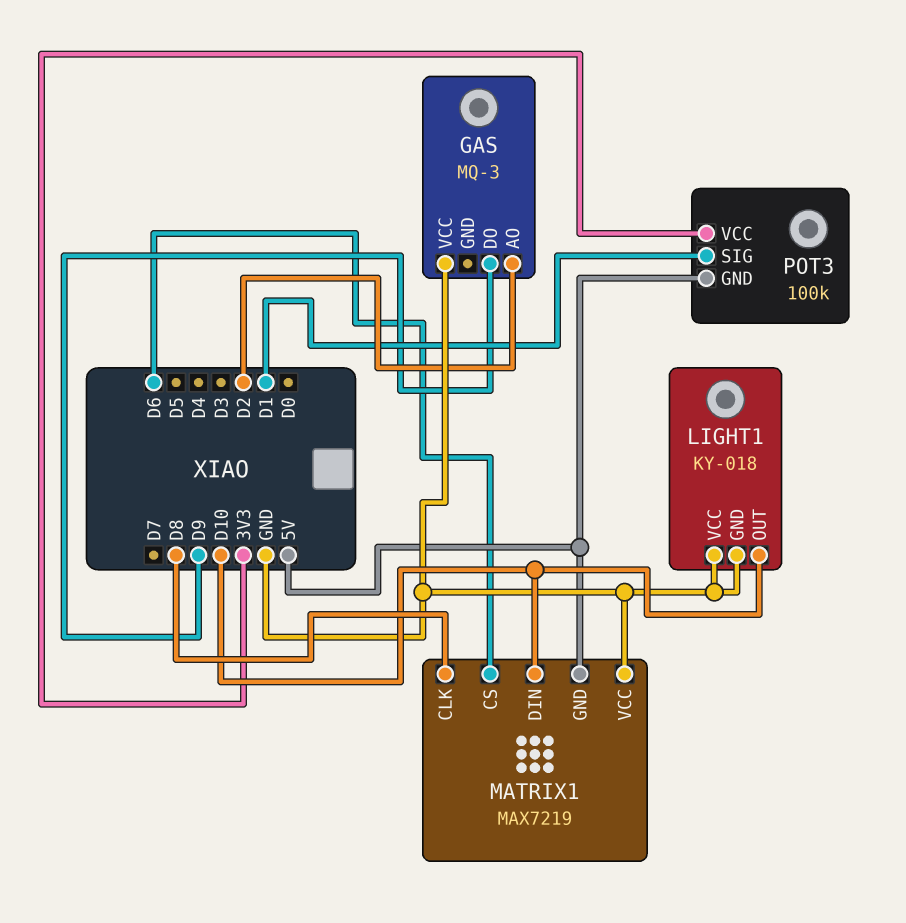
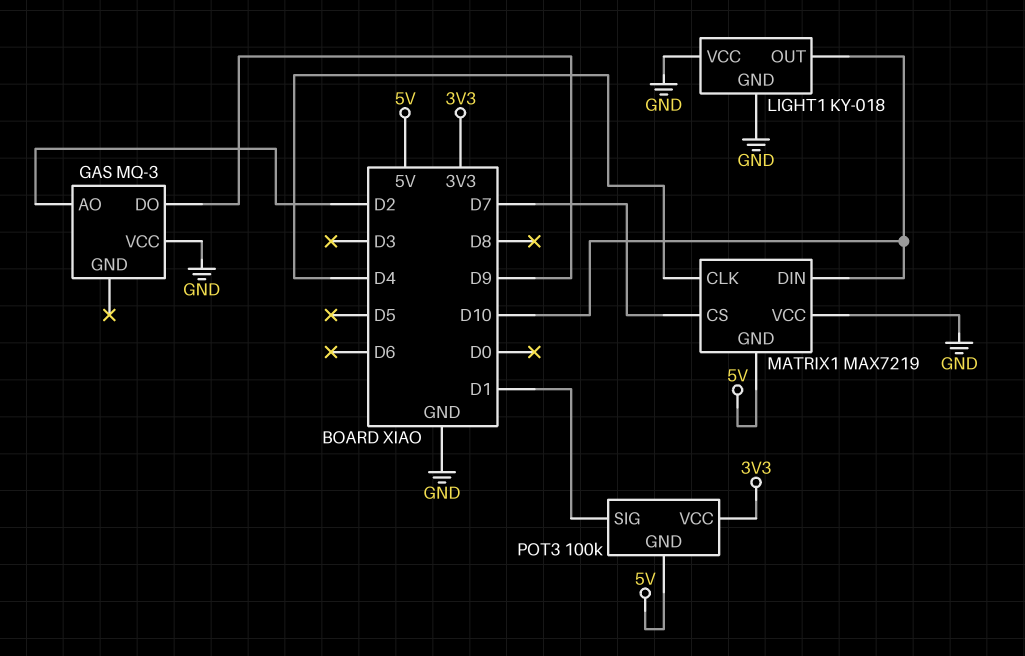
MATRIX1 pin CLK: D8 -> D4
MATRIX1 pin CS: D6 -> D7

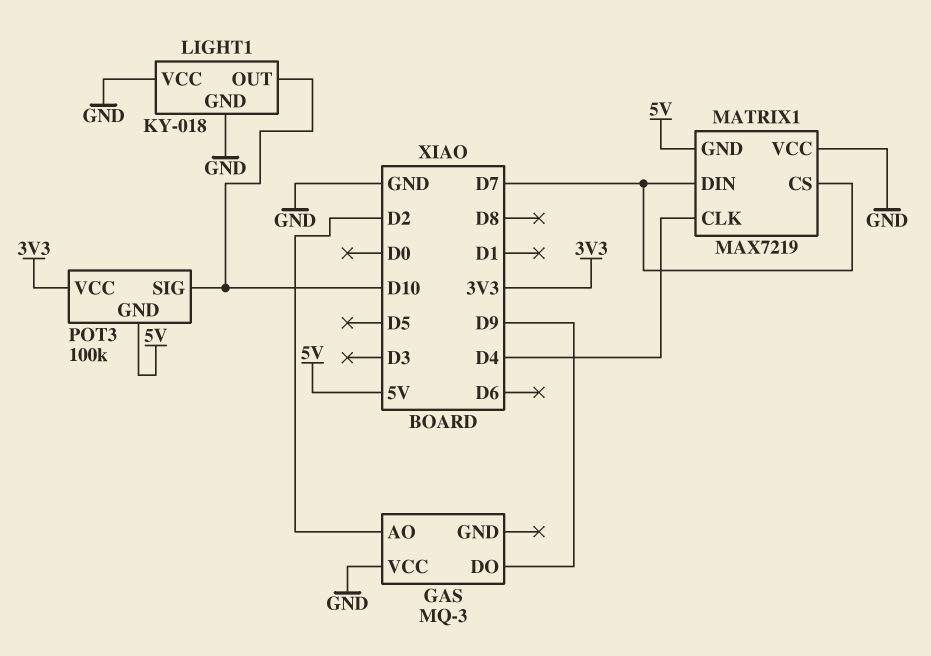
MATRIX1 pin DIN: D10 -> D7
POT3 pin SIG: D1 -> D10

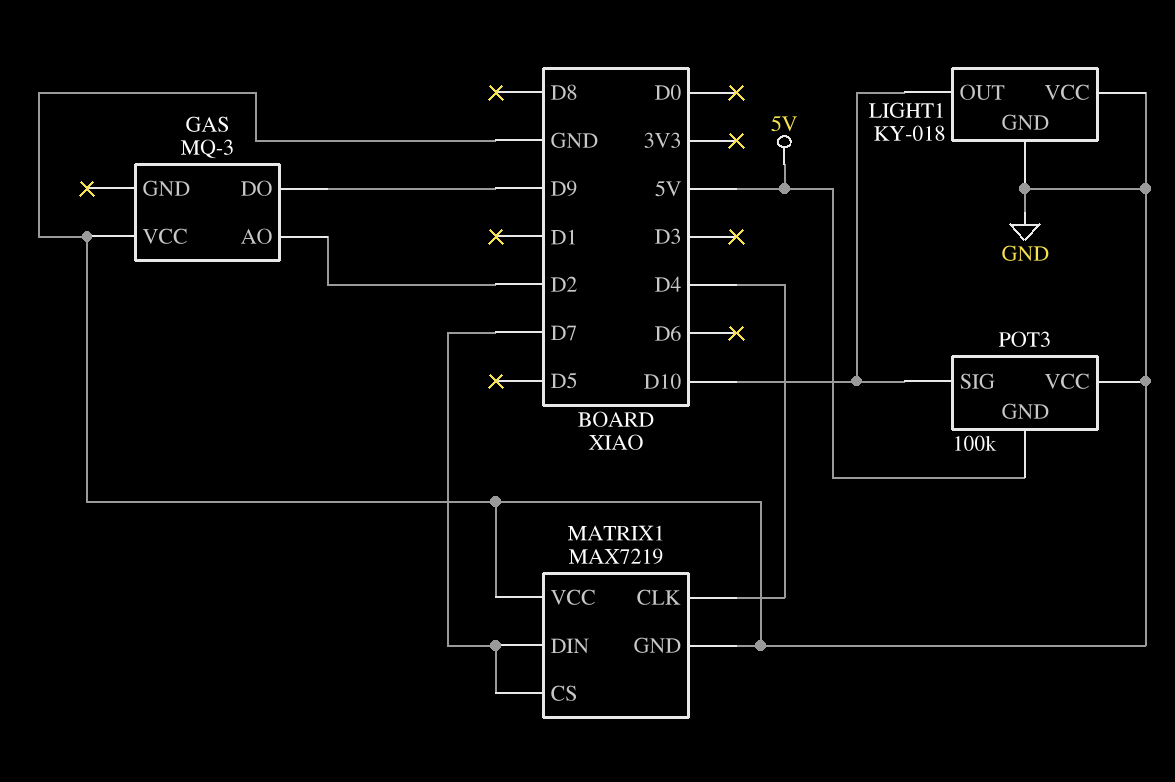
MATRIX1 pin GND: 5V -> GND
POT3 pin VCC: 3V3 -> GND

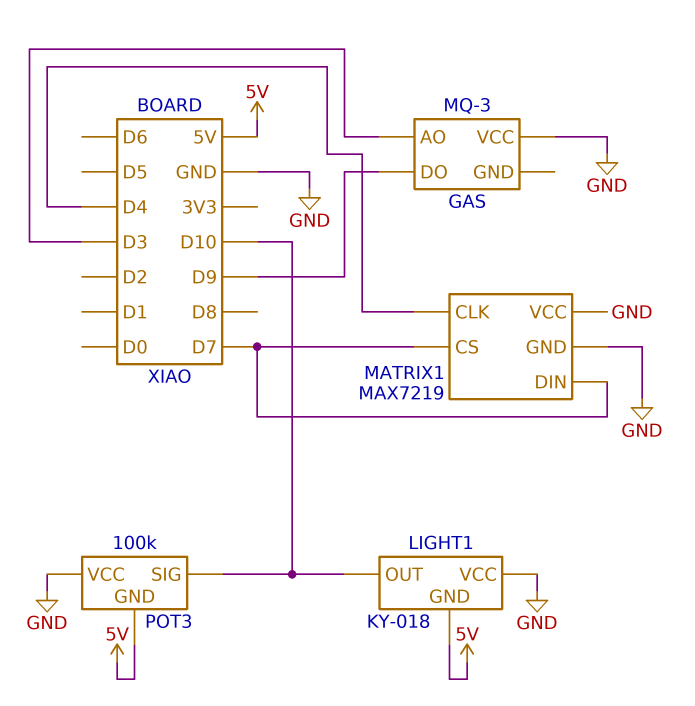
GAS pin AO: D2 -> D3
LIGHT1 pin GND: GND -> 5V

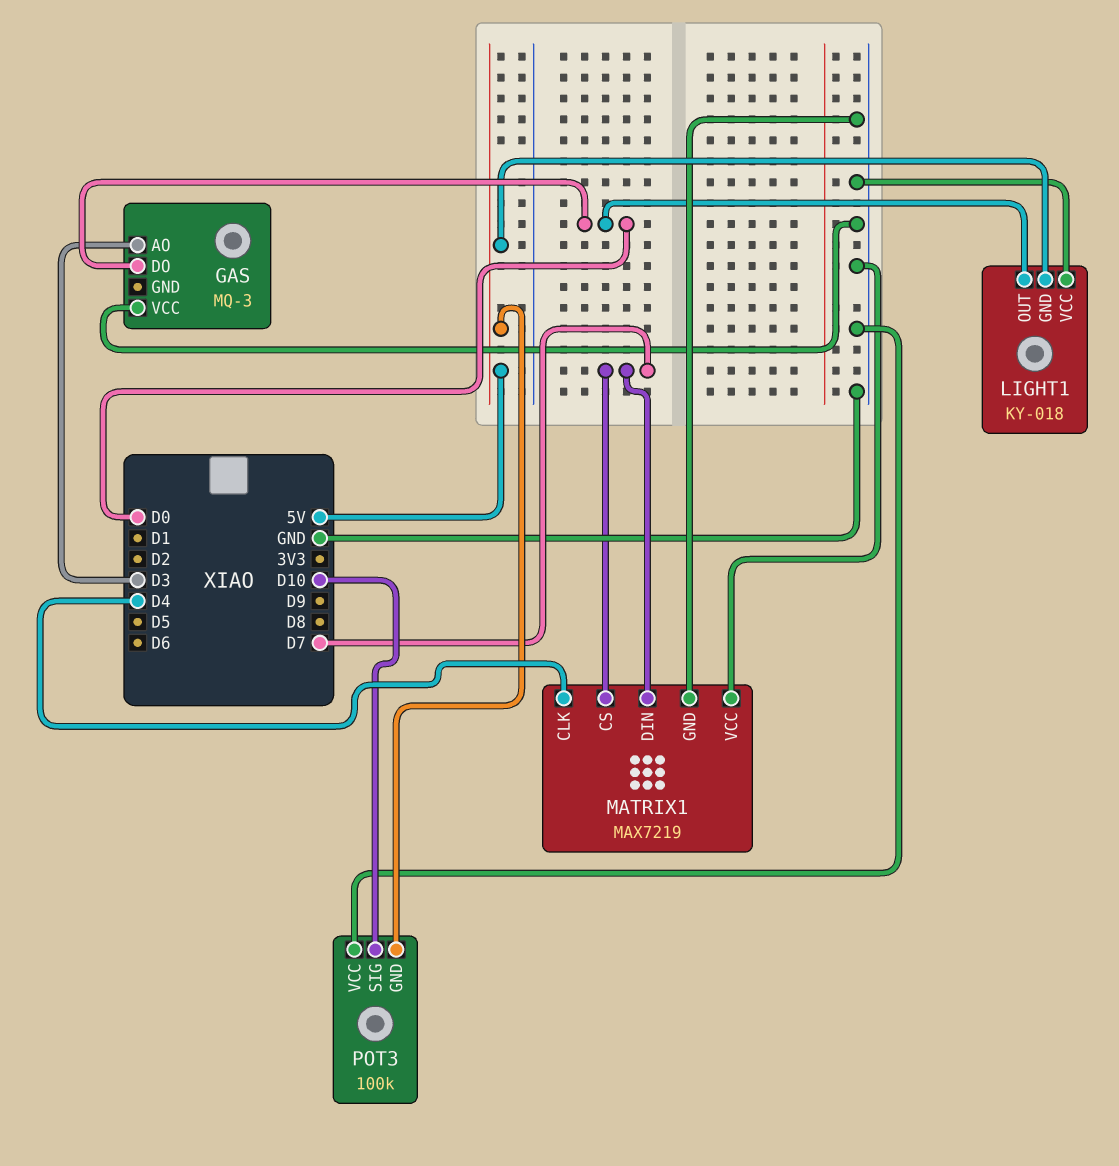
GAS pin DO: D9 -> D0
LIGHT1 pin OUT: D10 -> D0

